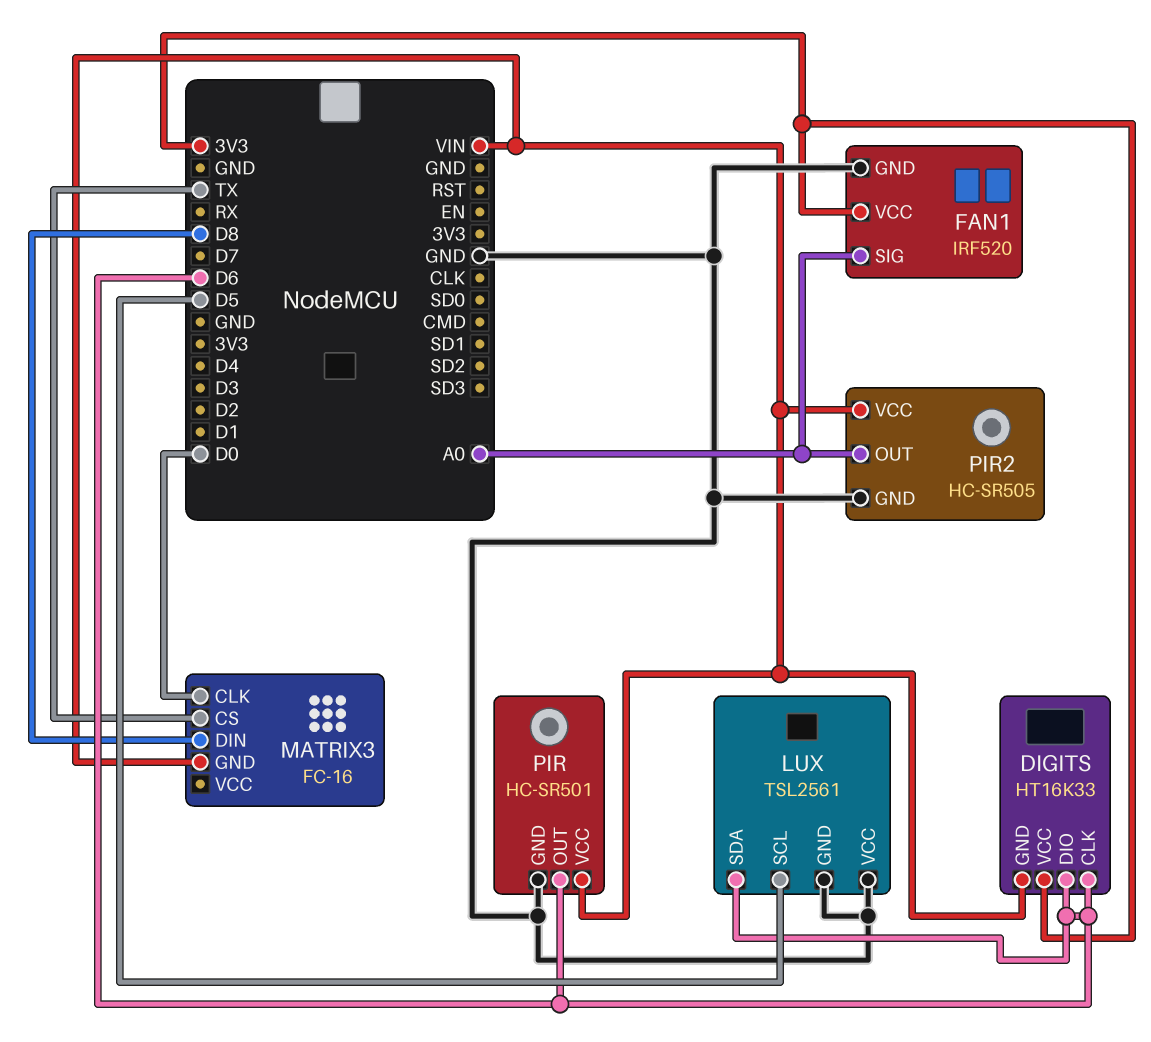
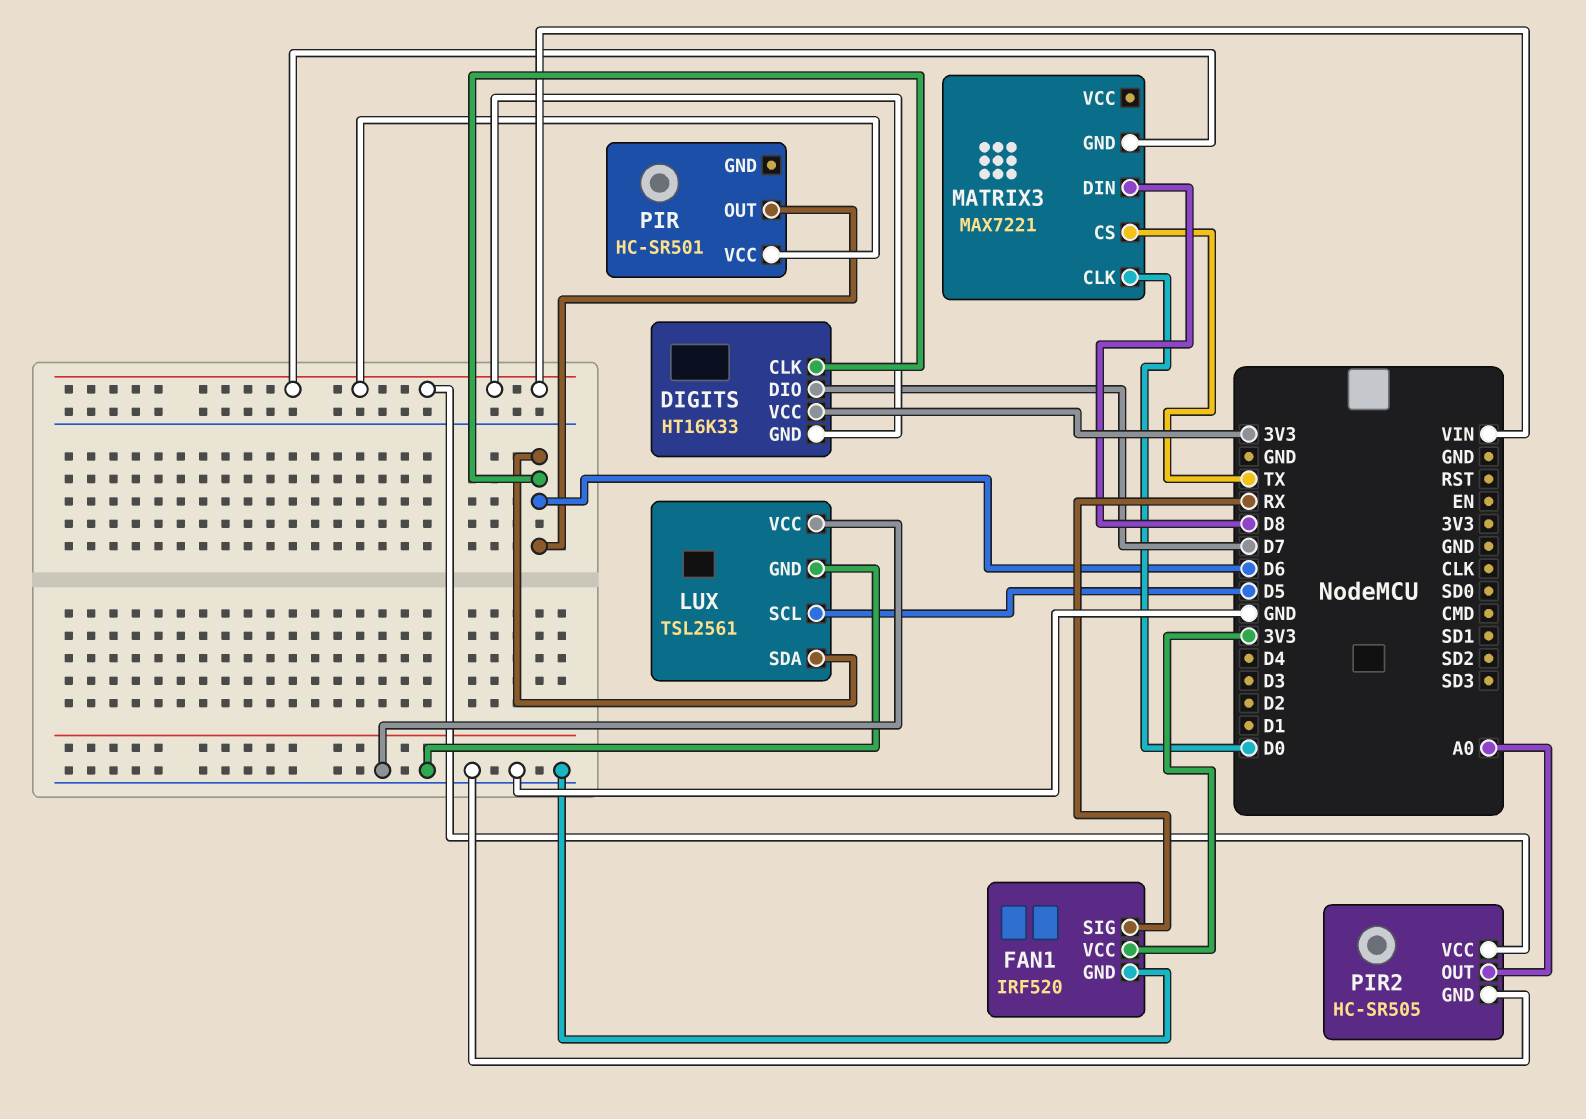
DIGITS pin DIO: D6 -> D7
FAN1 pin SIG: A0 -> RX
MATRIX3: FC-16 -> MAX7221
PIR pin GND: GND -> none

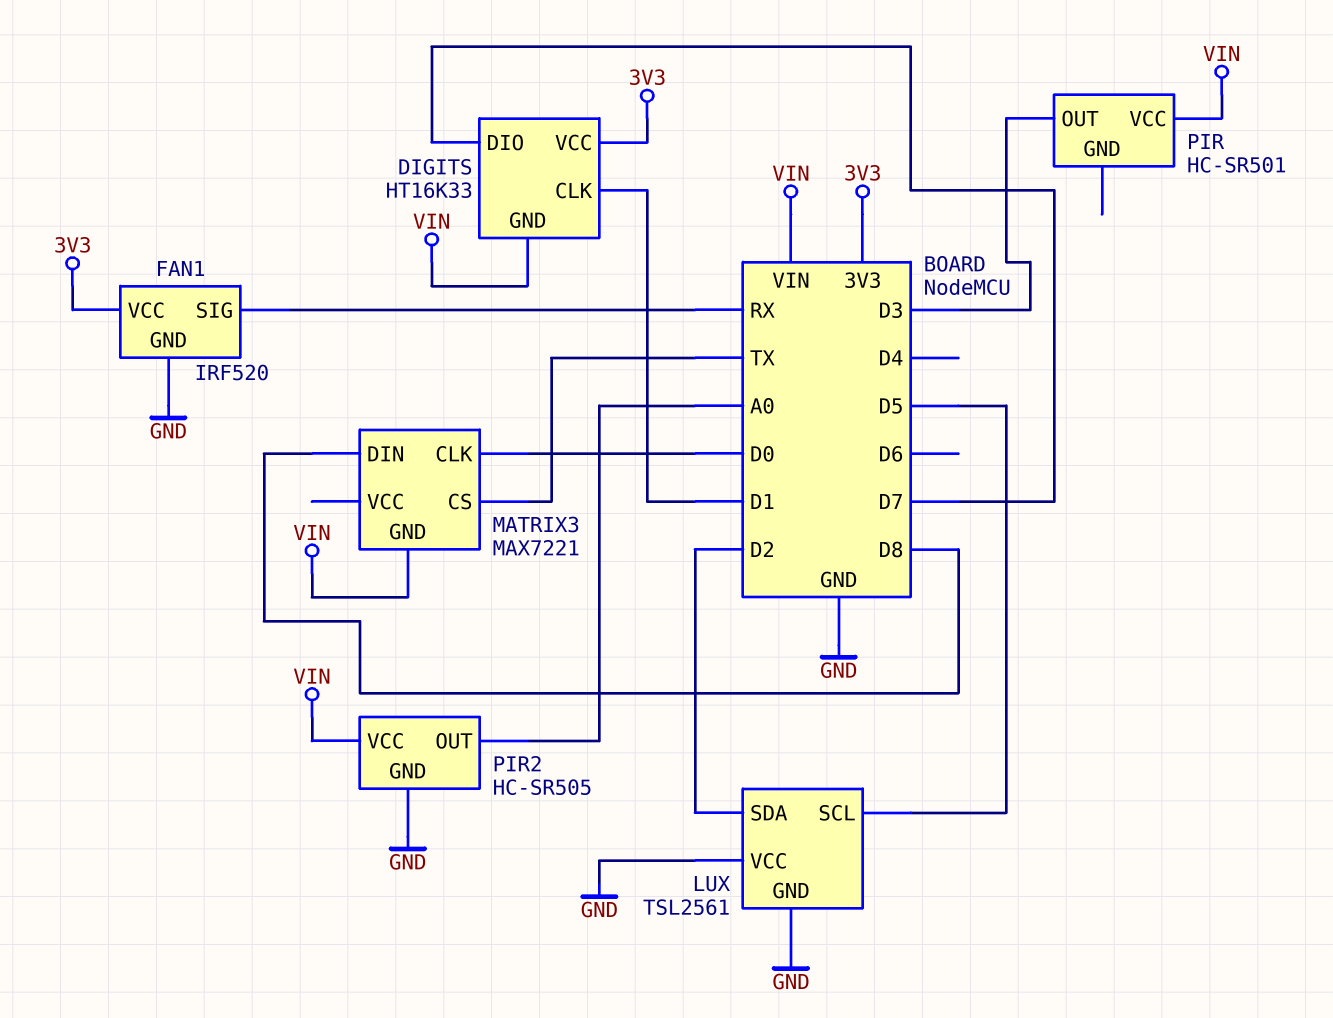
DIGITS pin CLK: D6 -> D1
LUX pin SDA: D6 -> D2
PIR pin OUT: D6 -> D3

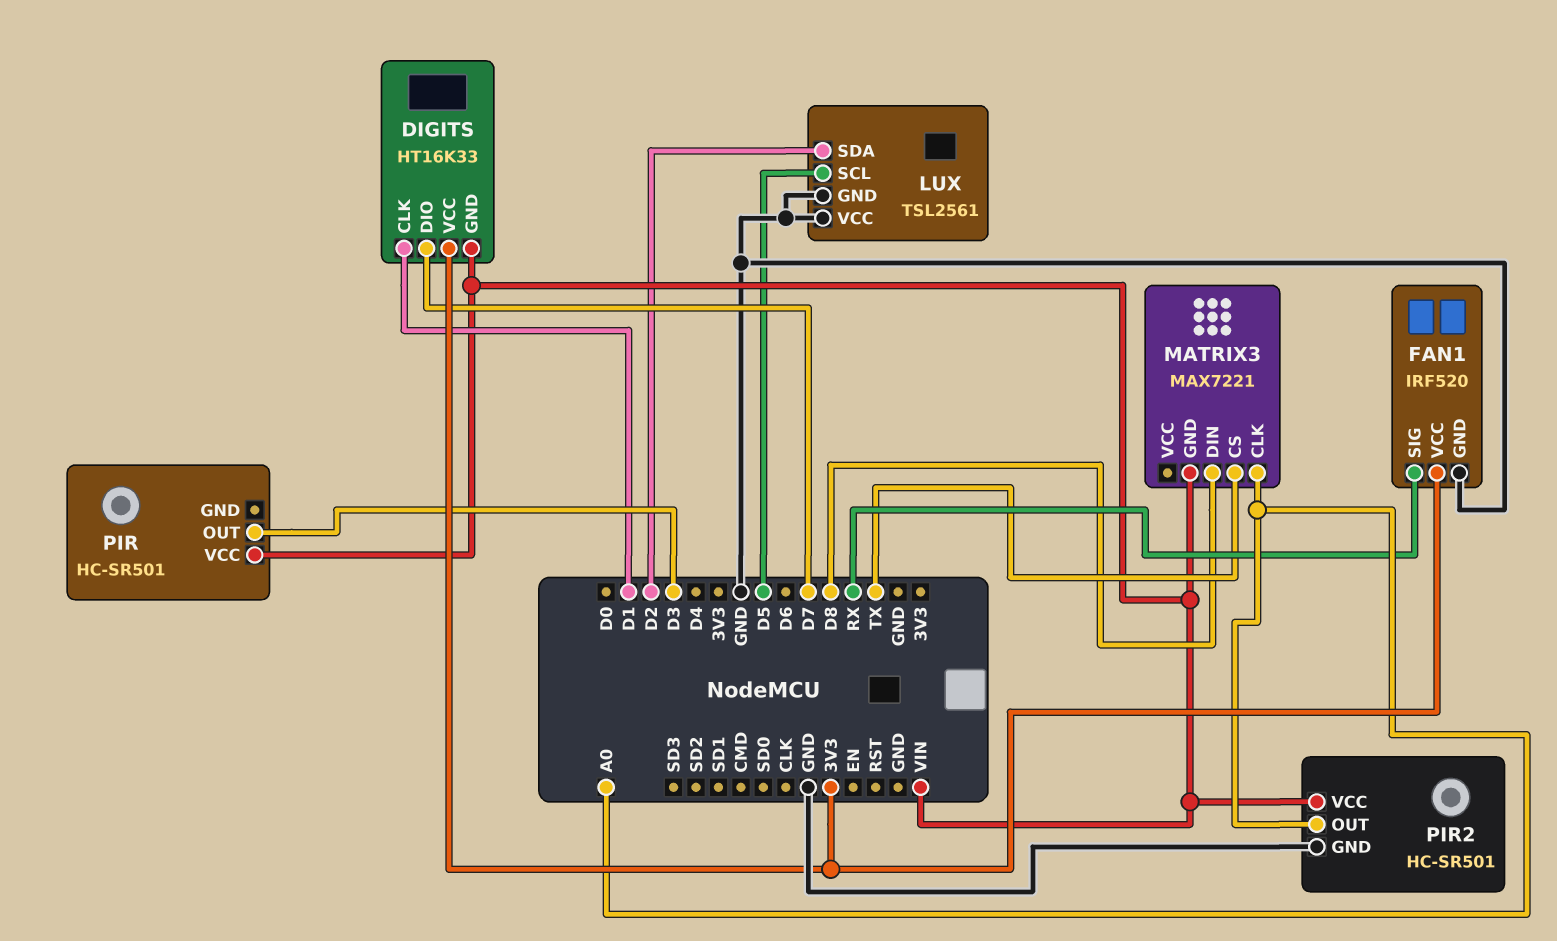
MATRIX3 pin CLK: D0 -> A0
PIR2: HC-SR505 -> HC-SR501

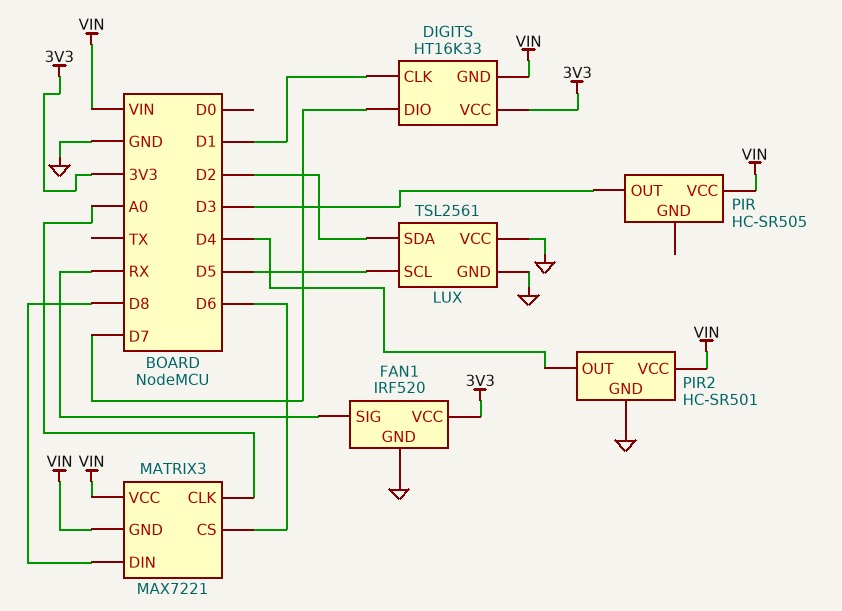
MATRIX3 pin CS: TX -> D6
MATRIX3 pin VCC: none -> VIN
PIR: HC-SR501 -> HC-SR505
PIR2 pin OUT: A0 -> D4

